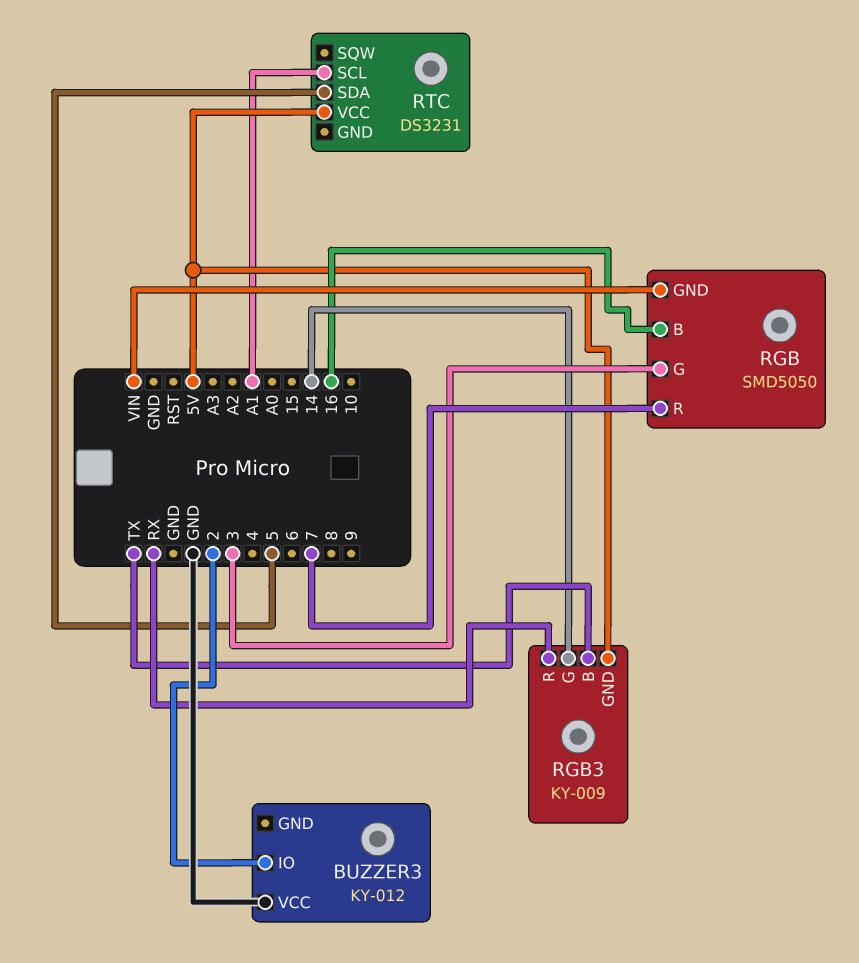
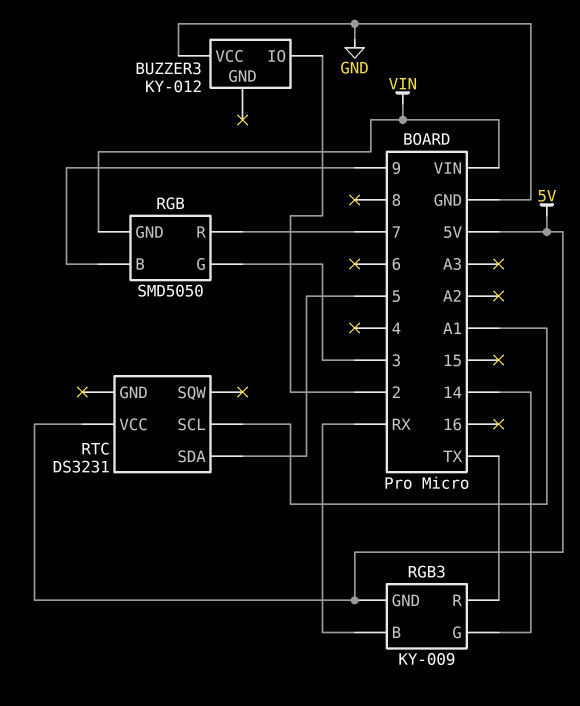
RGB pin B: 16 -> 9
RGB3 pin B: TX -> RX
RGB3 pin R: RX -> TX

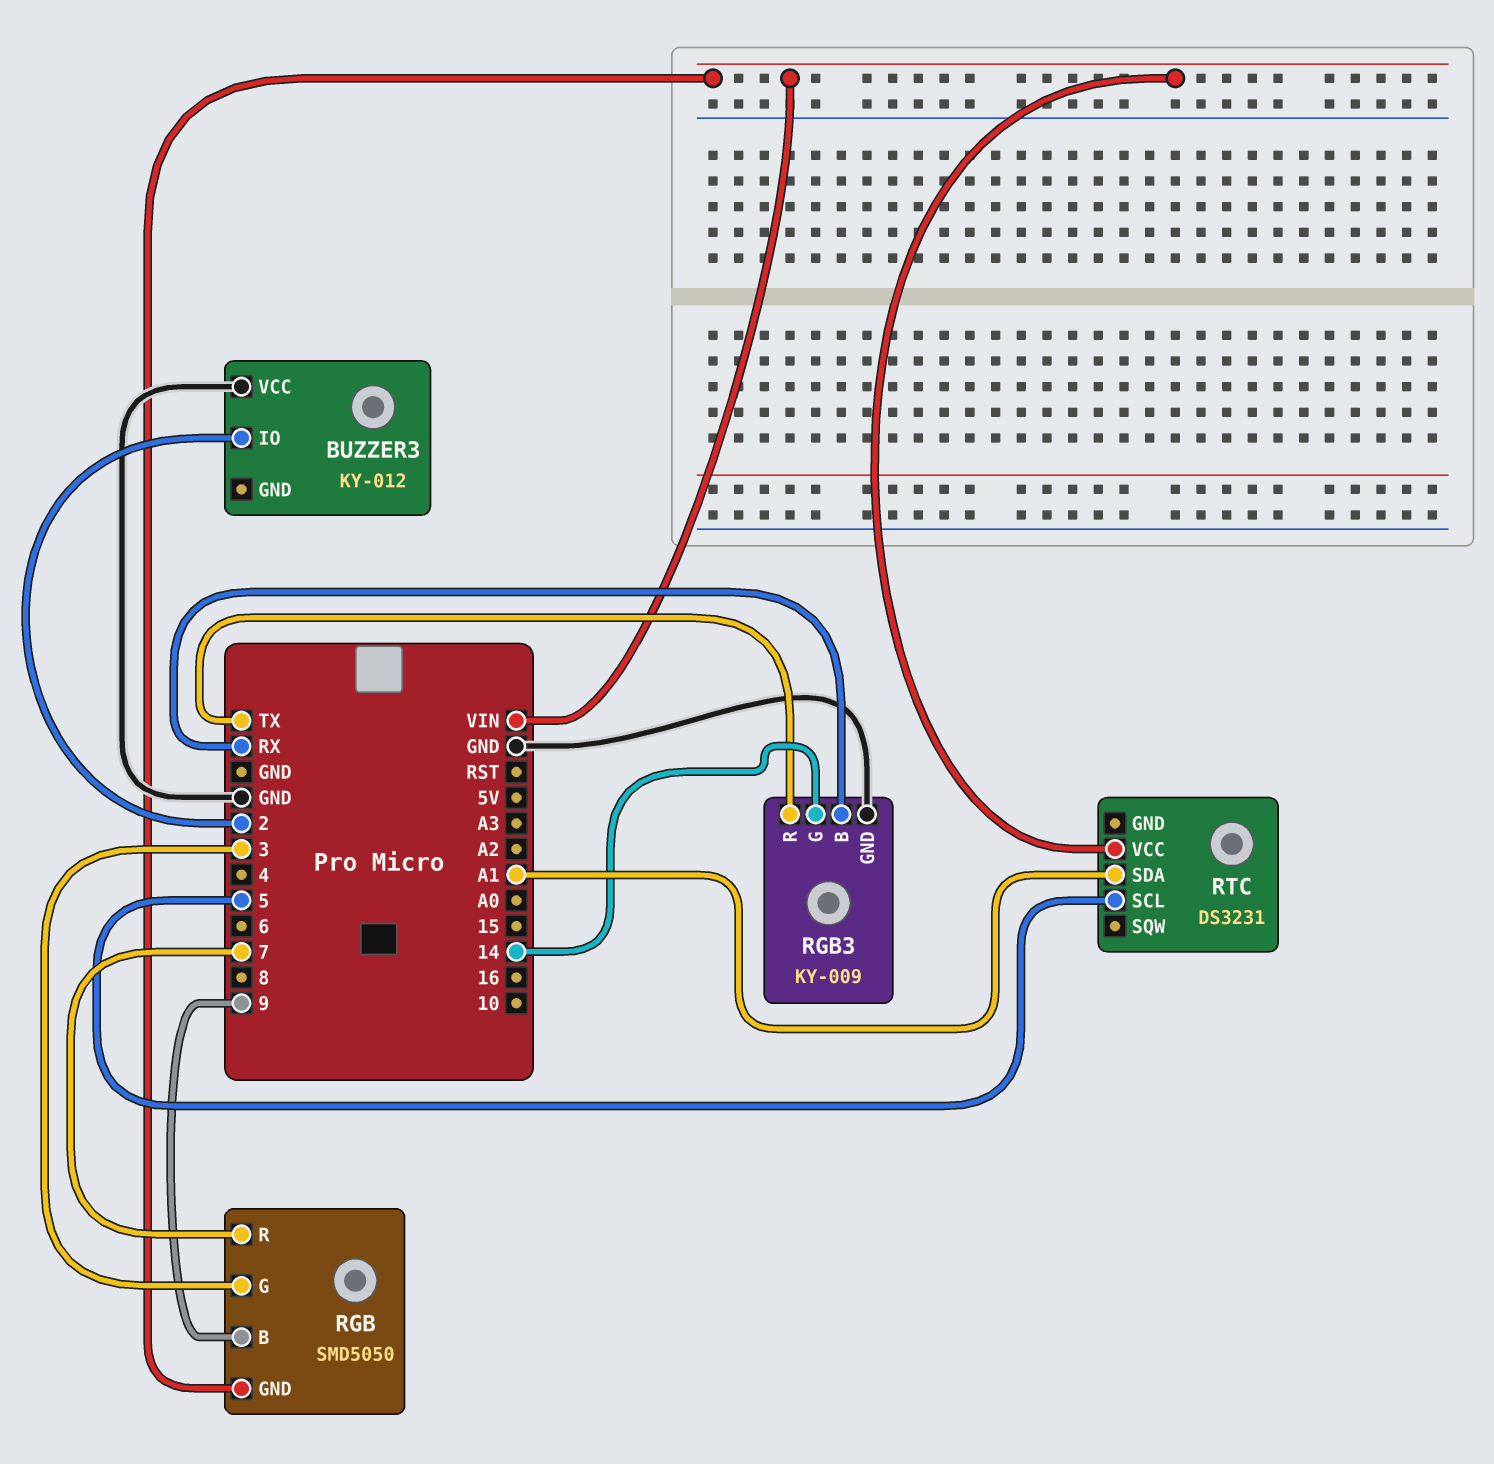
RGB3 pin GND: 5V -> GND
RTC pin SCL: A1 -> 5
RTC pin SDA: 5 -> A1
RTC pin VCC: 5V -> VIN

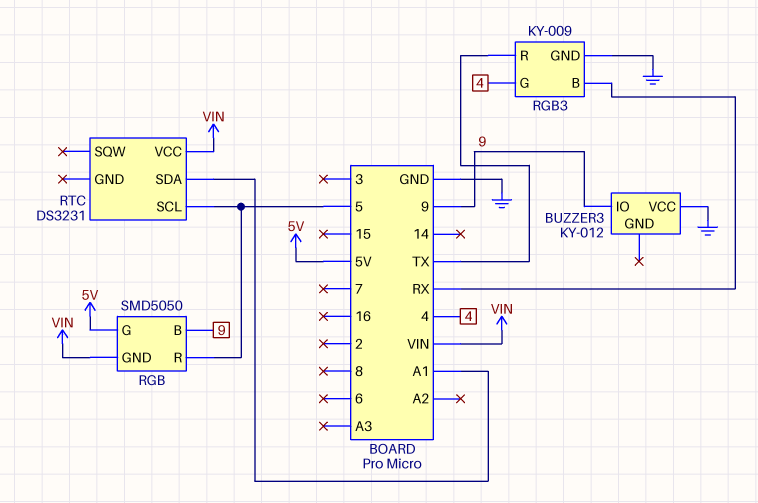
BUZZER3 pin IO: 2 -> 9
RGB pin G: 3 -> 5V
RGB pin R: 7 -> 5
RGB3 pin G: 14 -> 4

